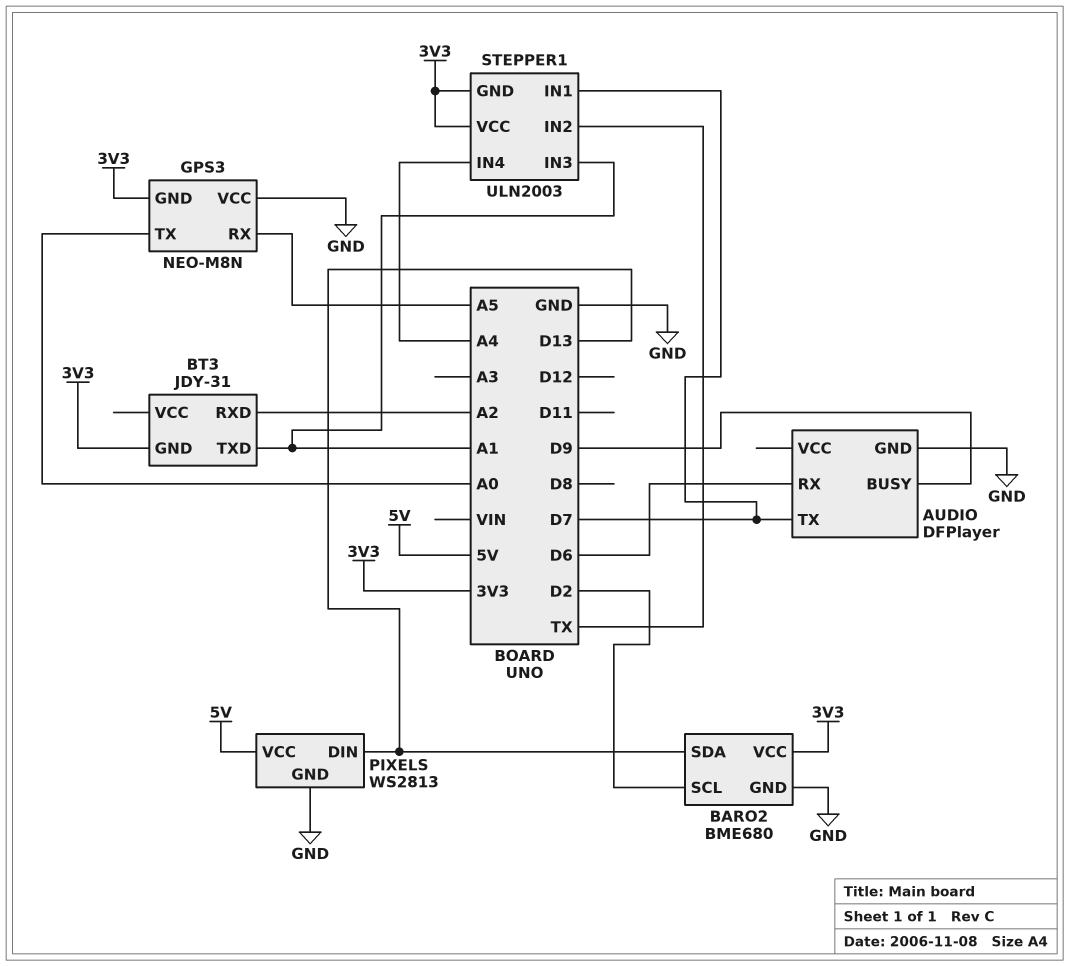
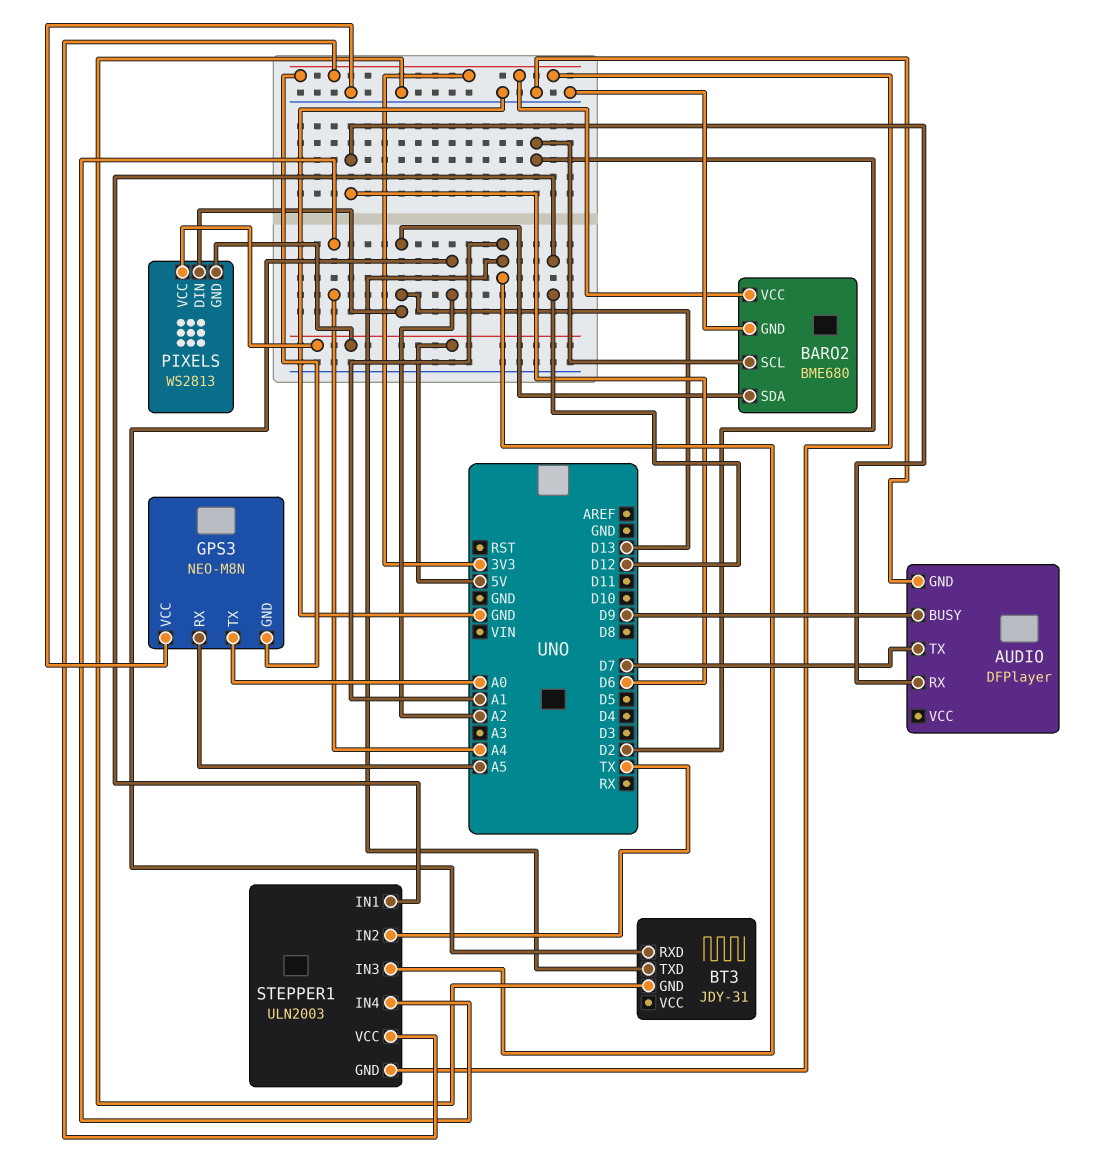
BT3 pin GND: 3V3 -> GND
PIXELS pin GND: GND -> 5V
STEPPER1 pin IN1: D7 -> D12

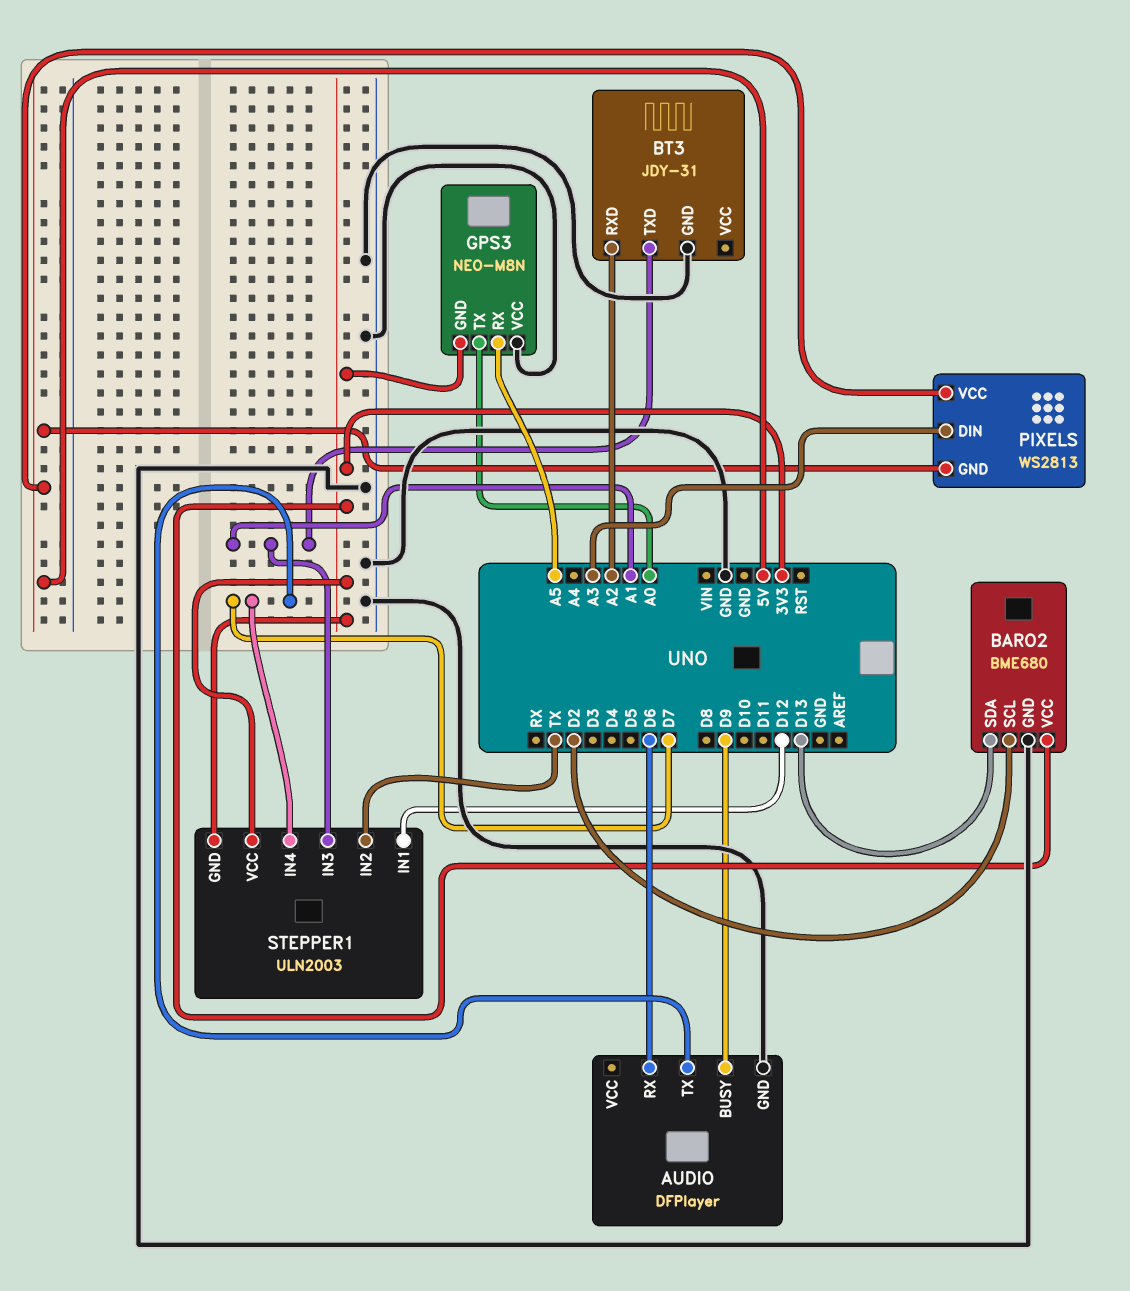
PIXELS pin DIN: D13 -> A3
STEPPER1 pin IN4: A4 -> D7

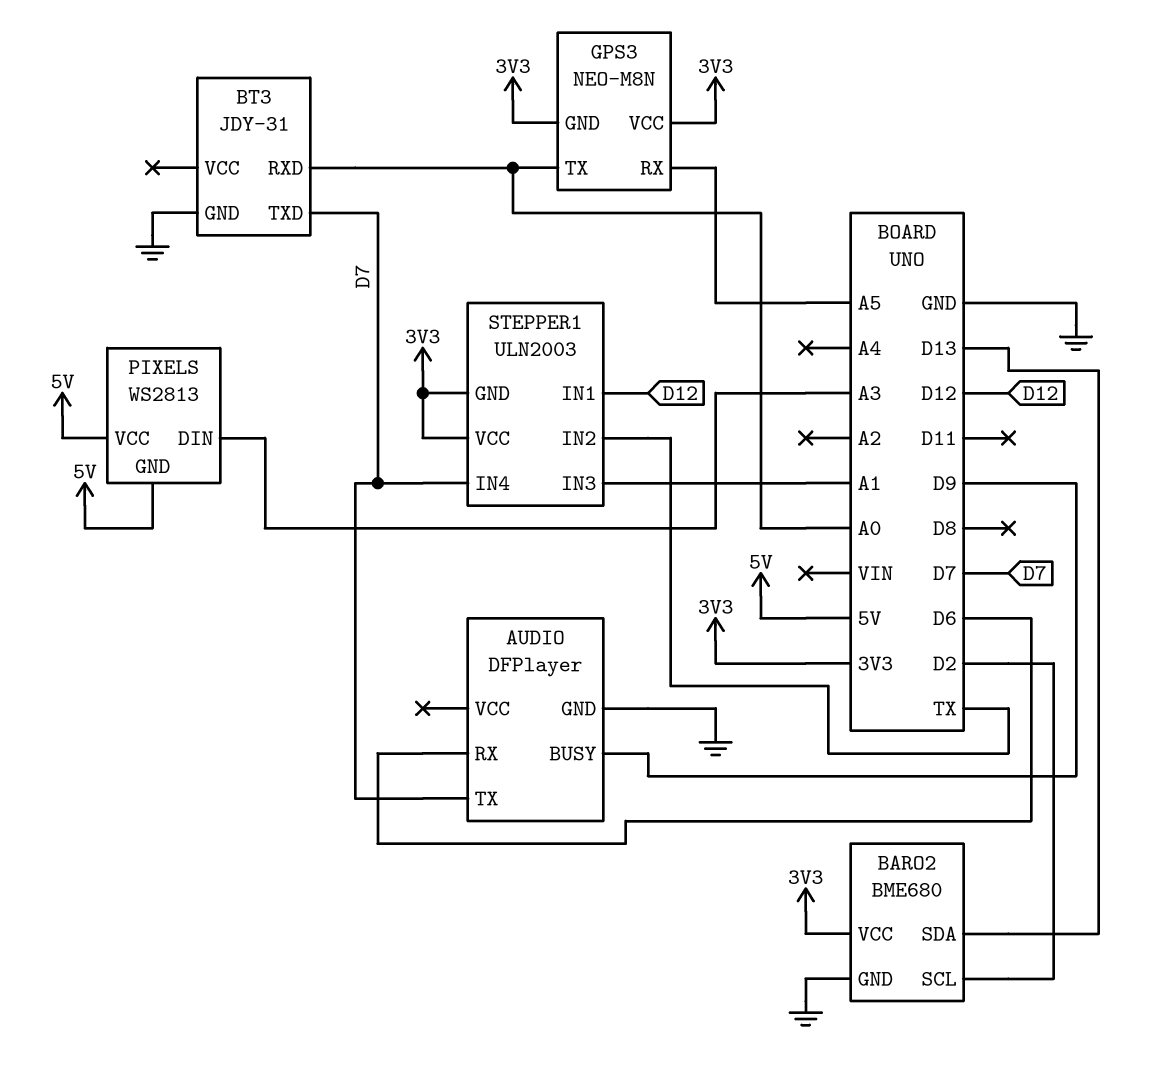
BT3 pin RXD: A2 -> A0
BT3 pin TXD: A1 -> D7
GPS3 pin VCC: GND -> 3V3

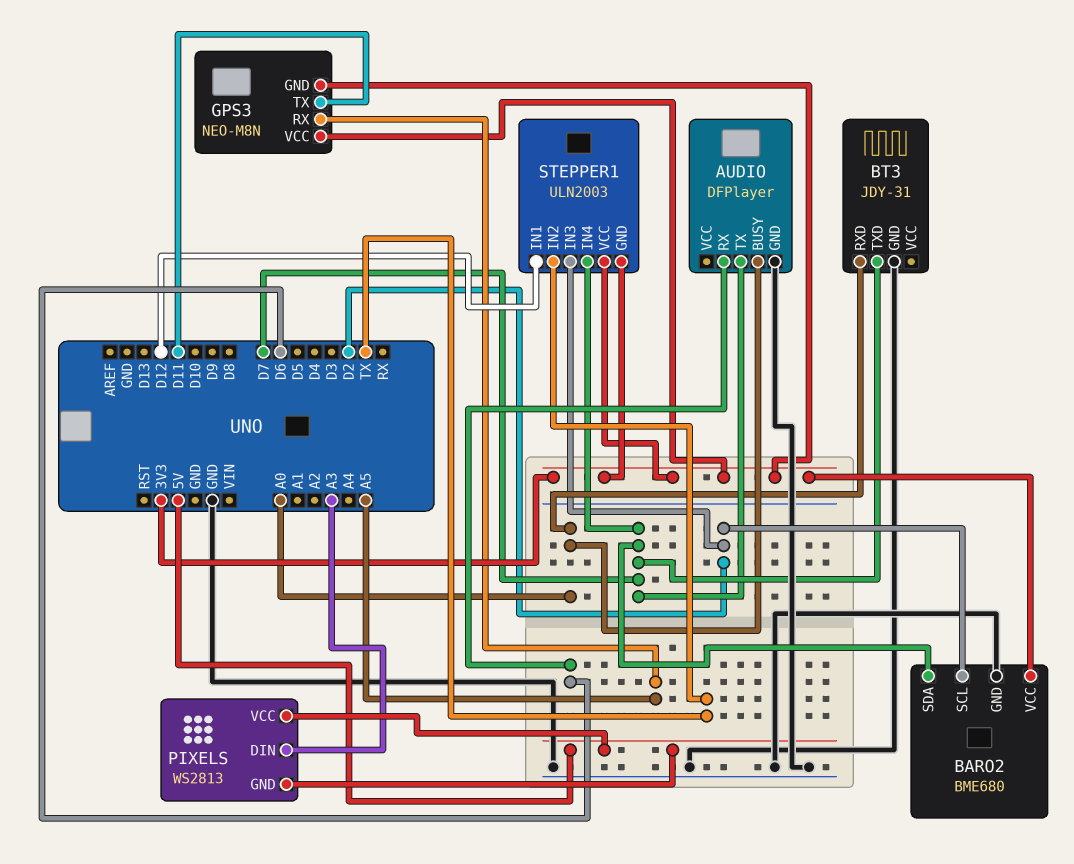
AUDIO pin BUSY: D9 -> A0
BARO2 pin SDA: D13 -> D7
GPS3 pin TX: A0 -> D11
STEPPER1 pin IN3: A1 -> D2

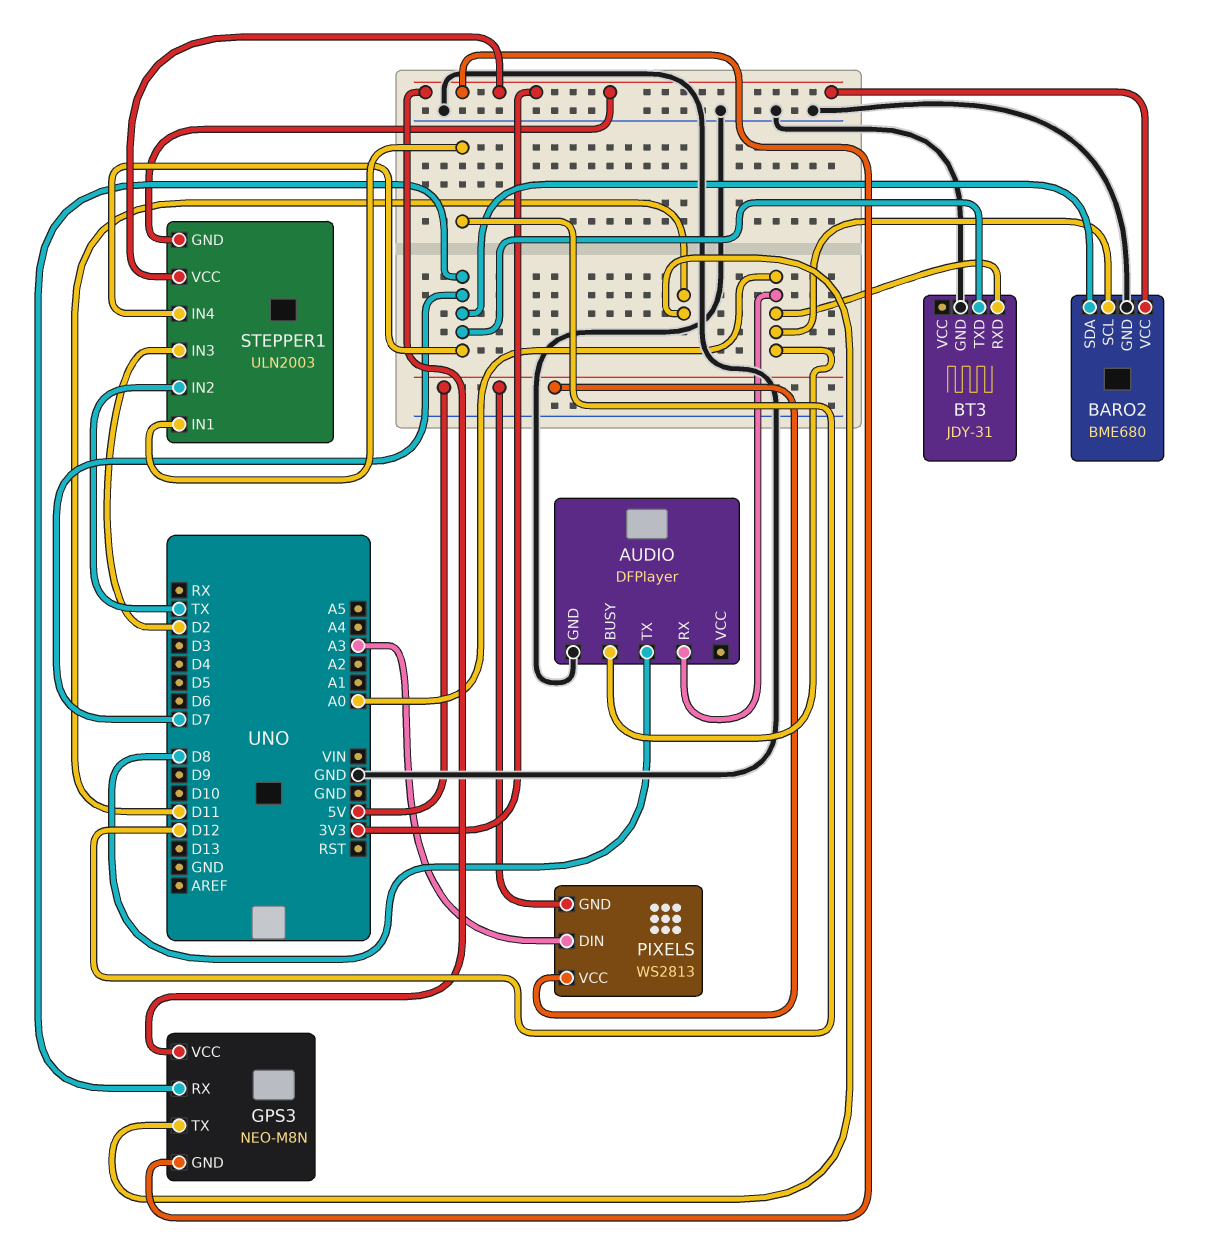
AUDIO pin RX: D6 -> A0
AUDIO pin TX: D7 -> D8
BARO2 pin SCL: D2 -> A0
GPS3 pin RX: A5 -> D7

